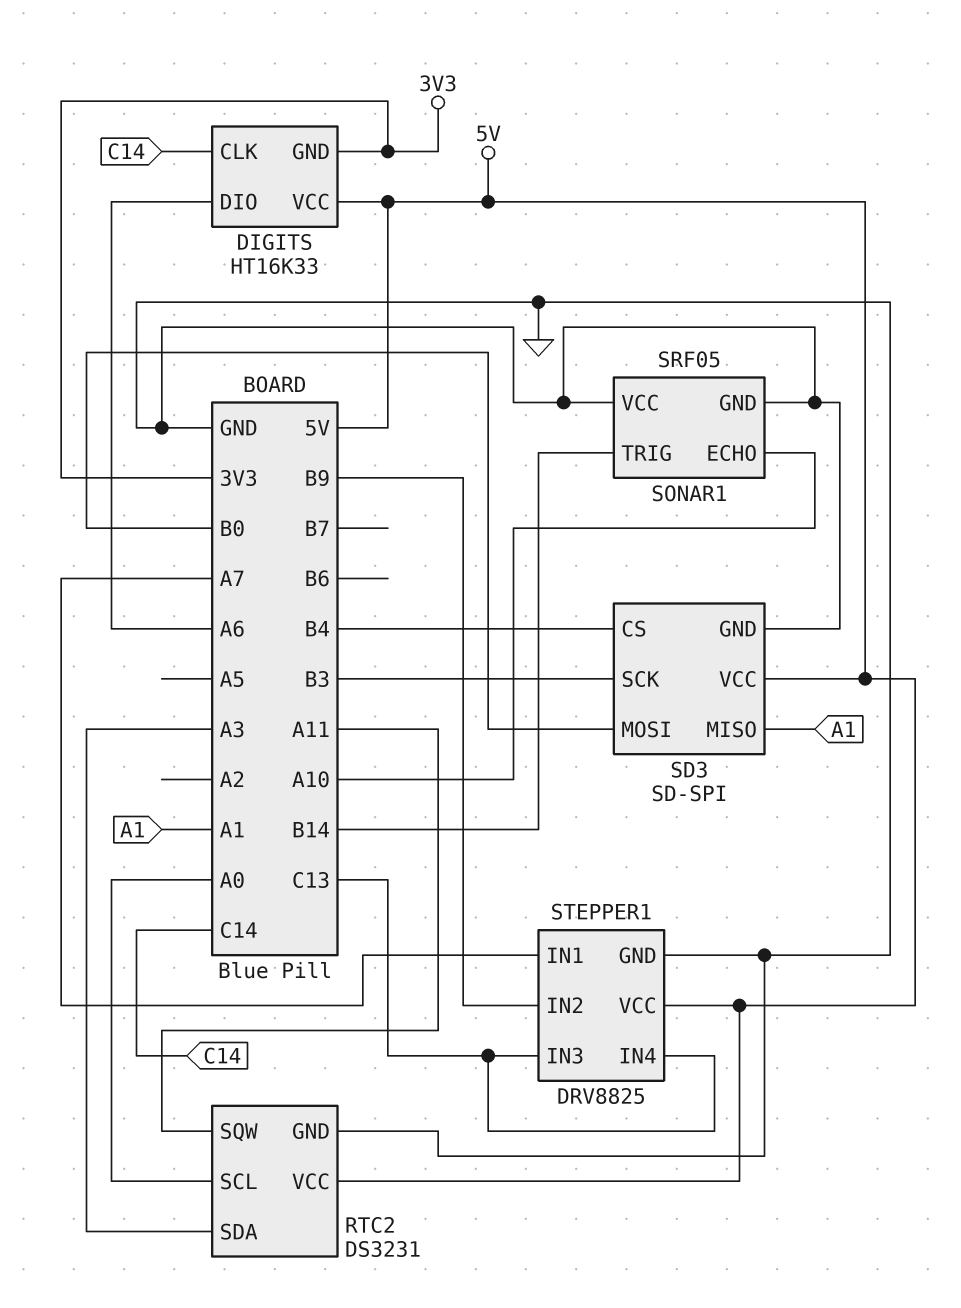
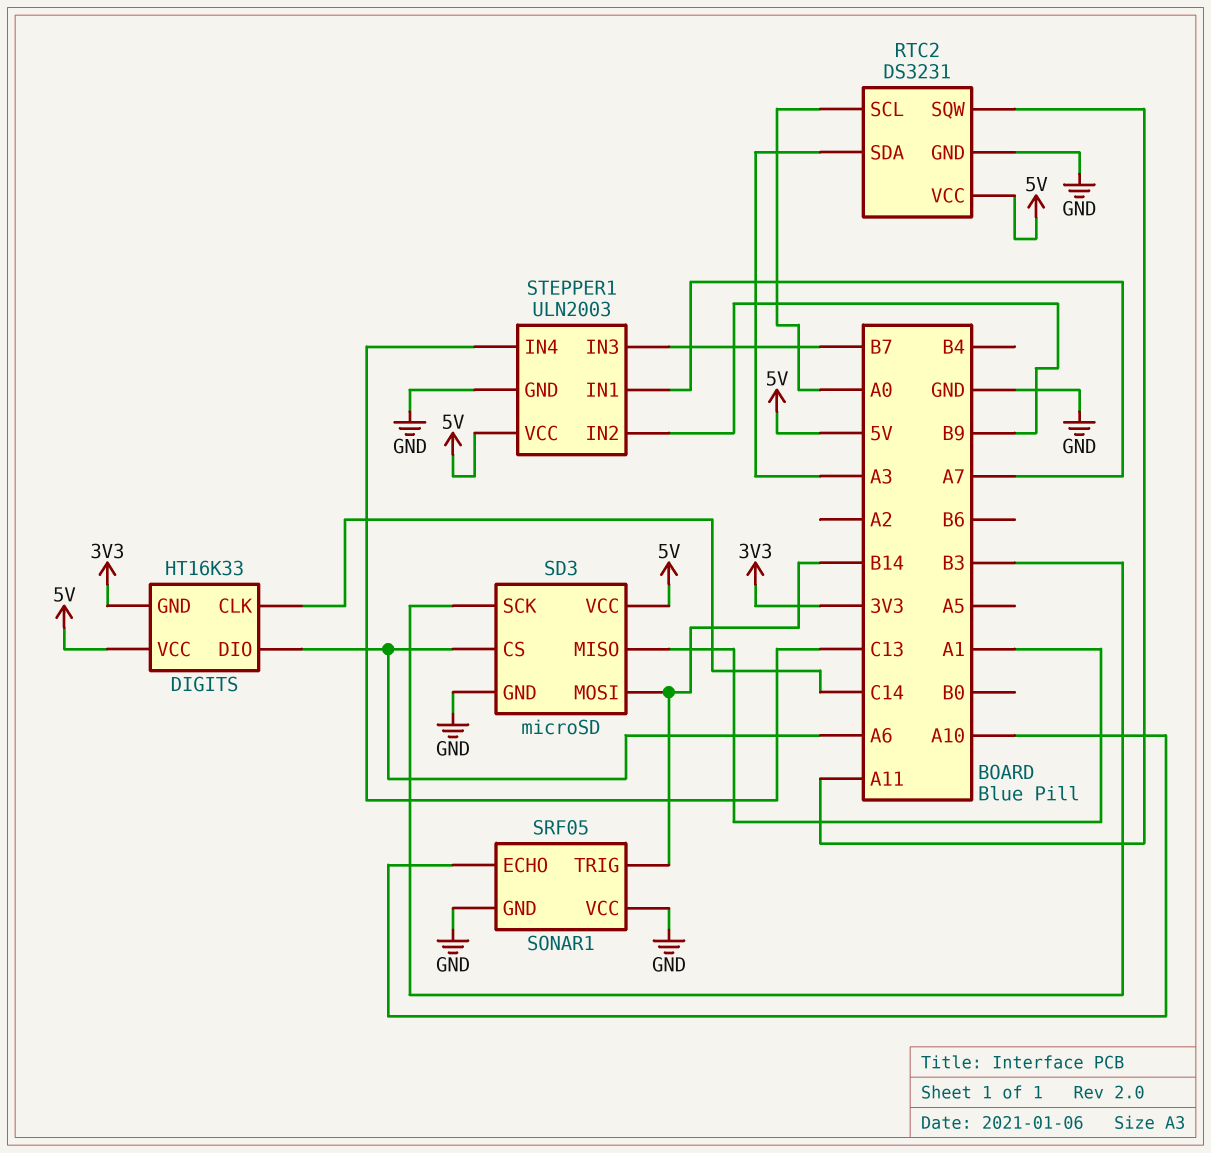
SD3: SD-SPI -> microSD
SD3 pin CS: B4 -> A6
SD3 pin MOSI: B0 -> B14
STEPPER1: DRV8825 -> ULN2003
STEPPER1 pin IN3: C13 -> B7

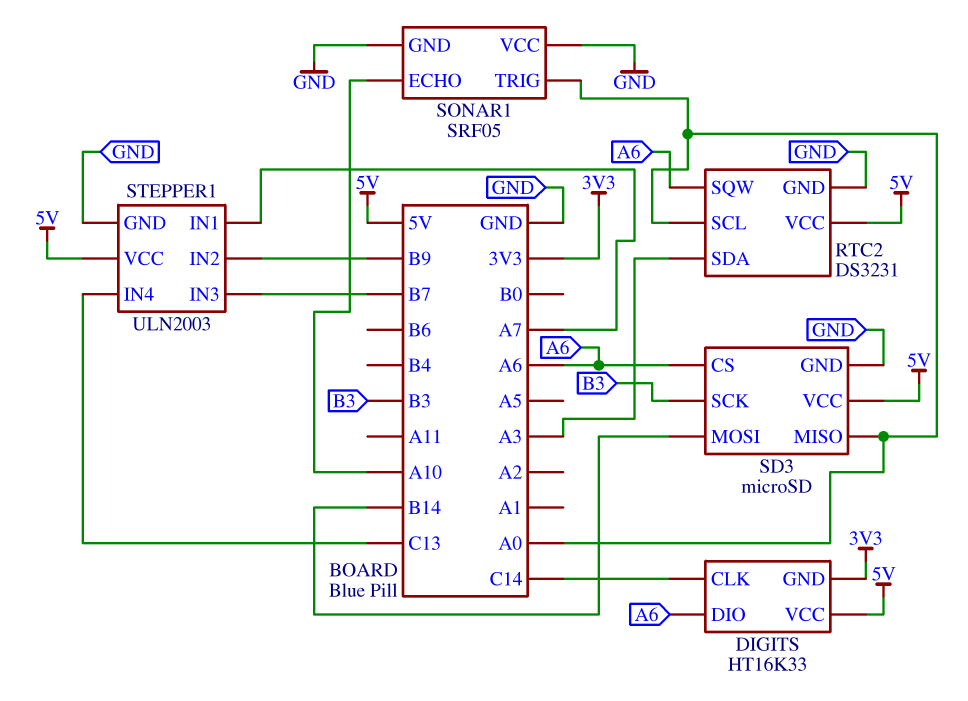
RTC2 pin SQW: A11 -> A6
SD3 pin MISO: A1 -> A0
SONAR1 pin TRIG: B14 -> A0

